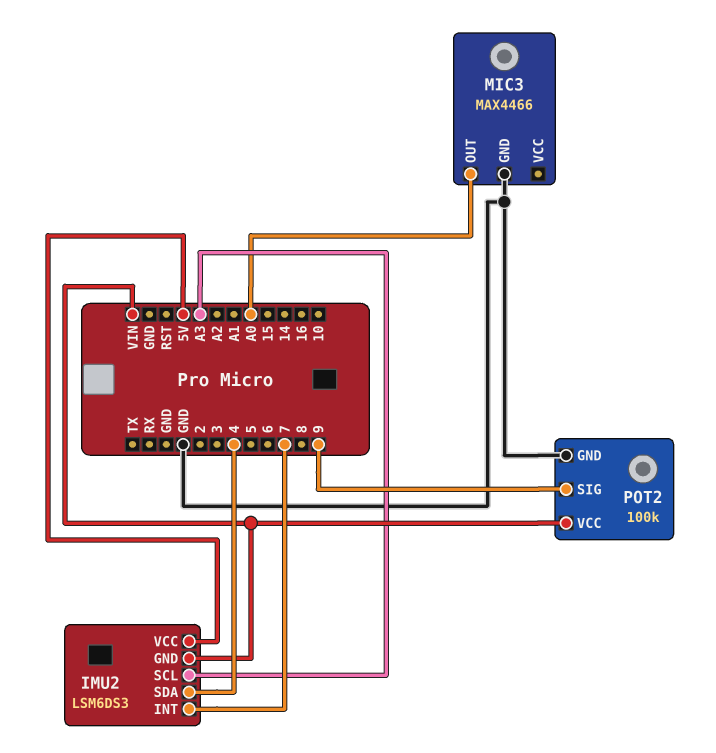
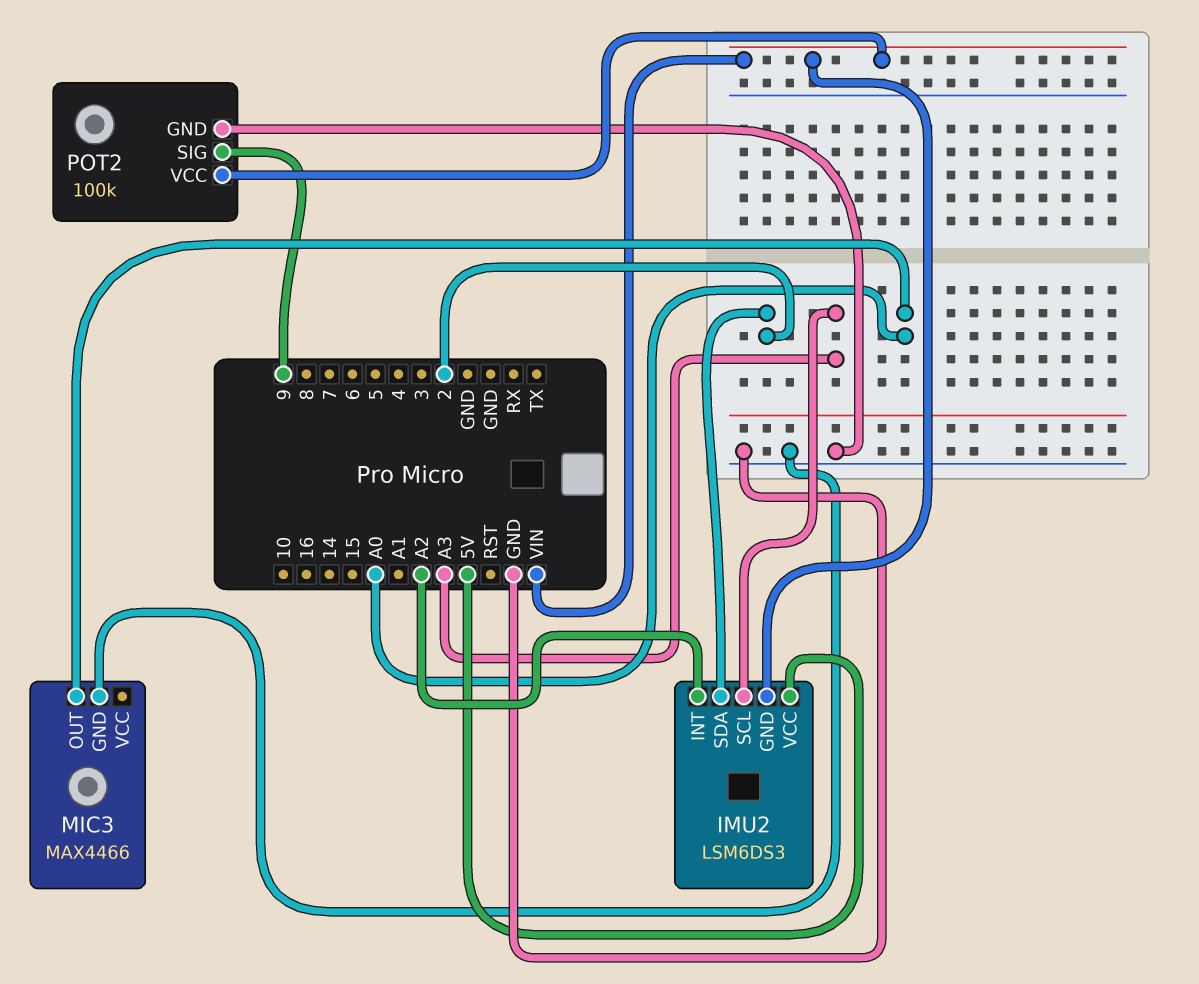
IMU2 pin INT: 7 -> A2
IMU2 pin SDA: 4 -> 2

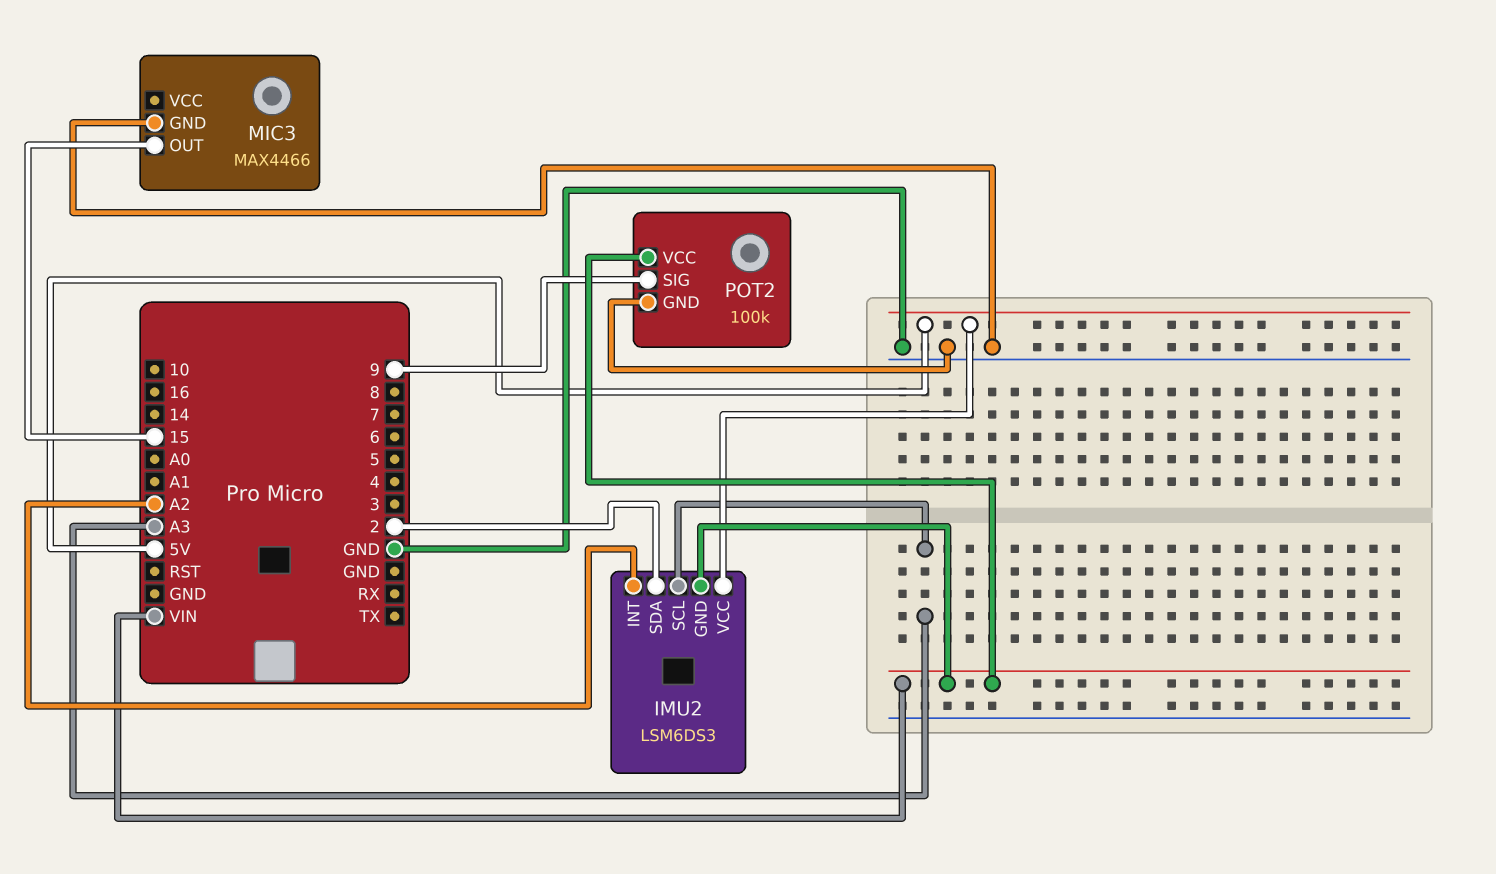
MIC3 pin OUT: A0 -> 15

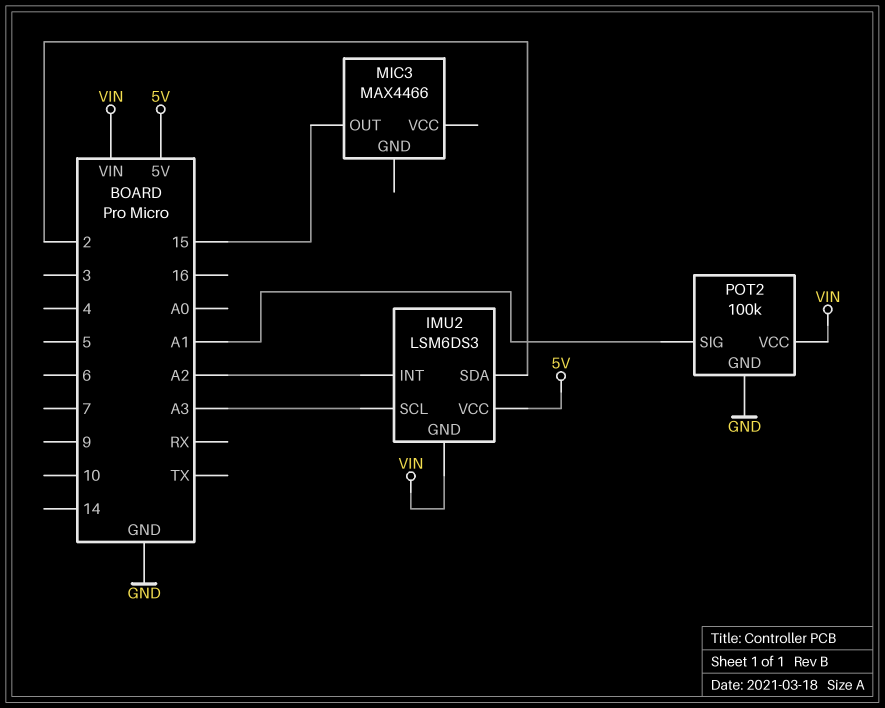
MIC3 pin GND: GND -> none
POT2 pin SIG: 9 -> A1

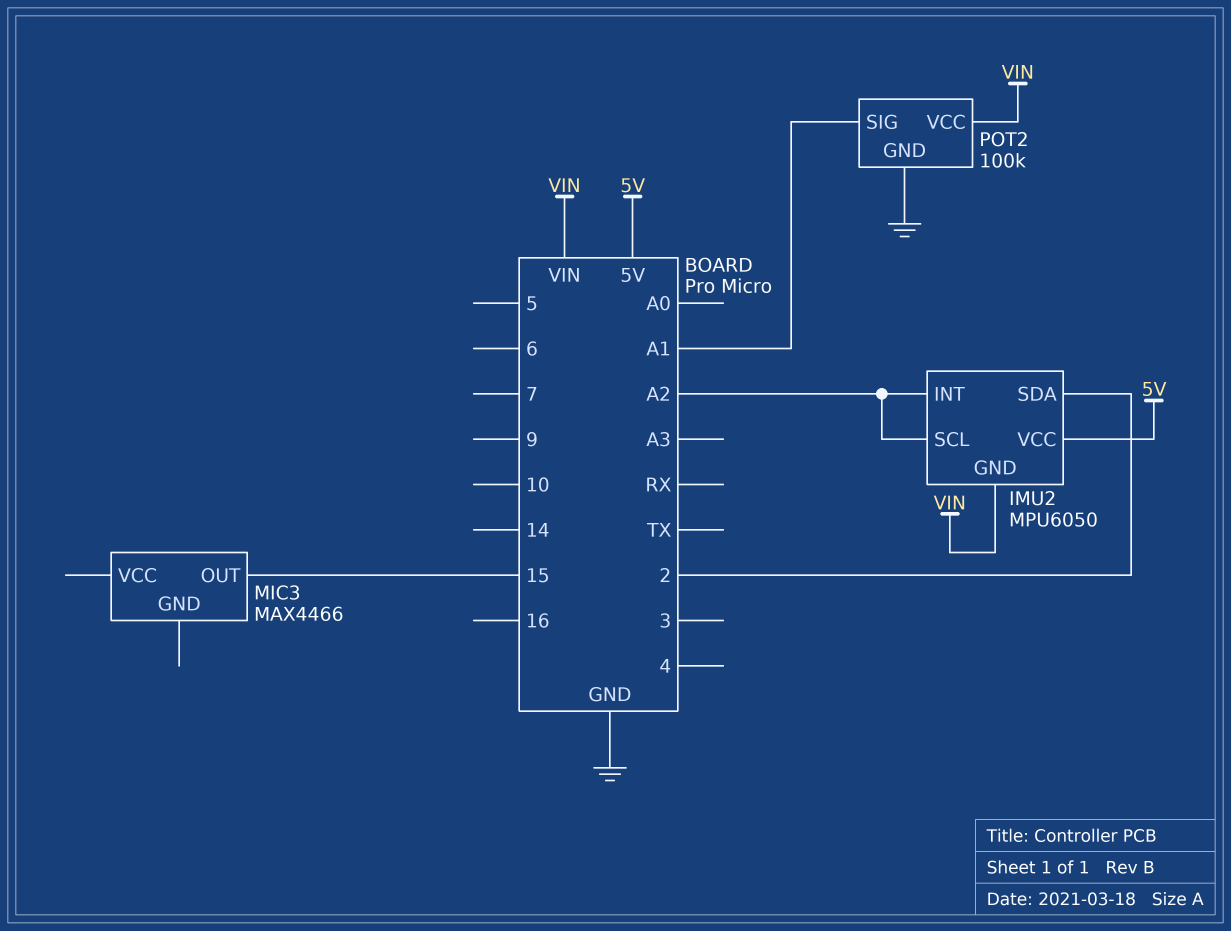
IMU2: LSM6DS3 -> MPU6050
IMU2 pin SCL: A3 -> A2

